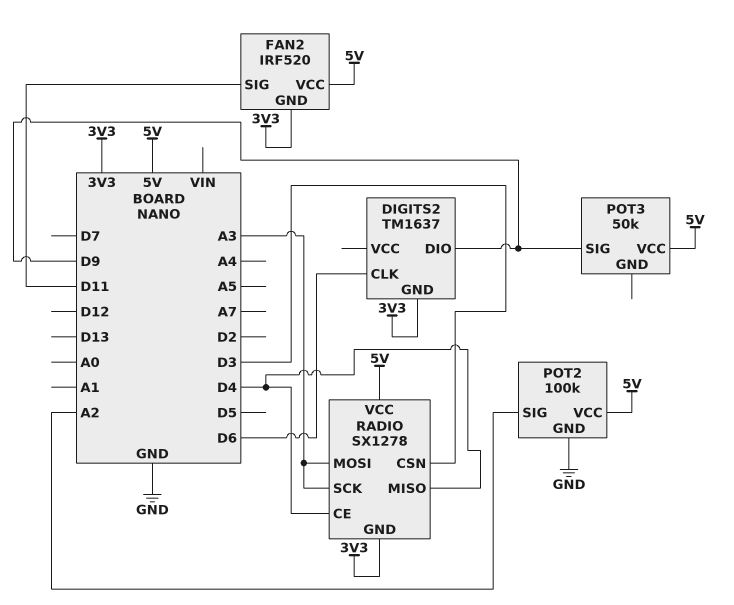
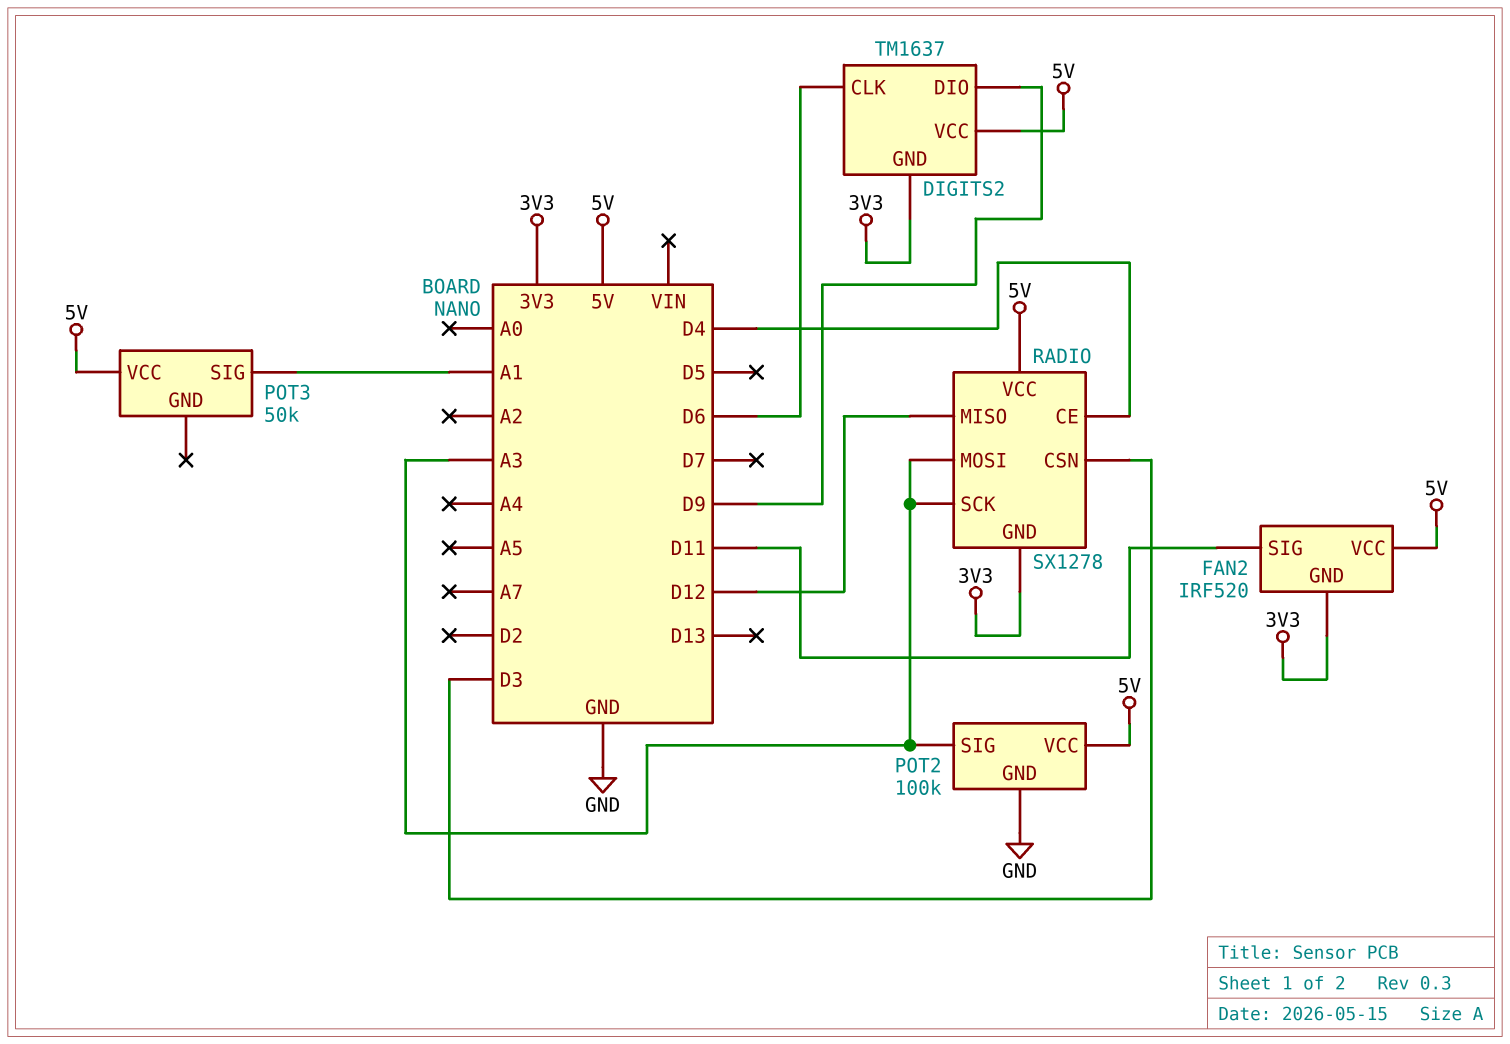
DIGITS2 pin VCC: none -> 5V
POT2 pin SIG: A2 -> A3
POT3 pin SIG: D9 -> A1
RADIO pin MISO: D4 -> D12

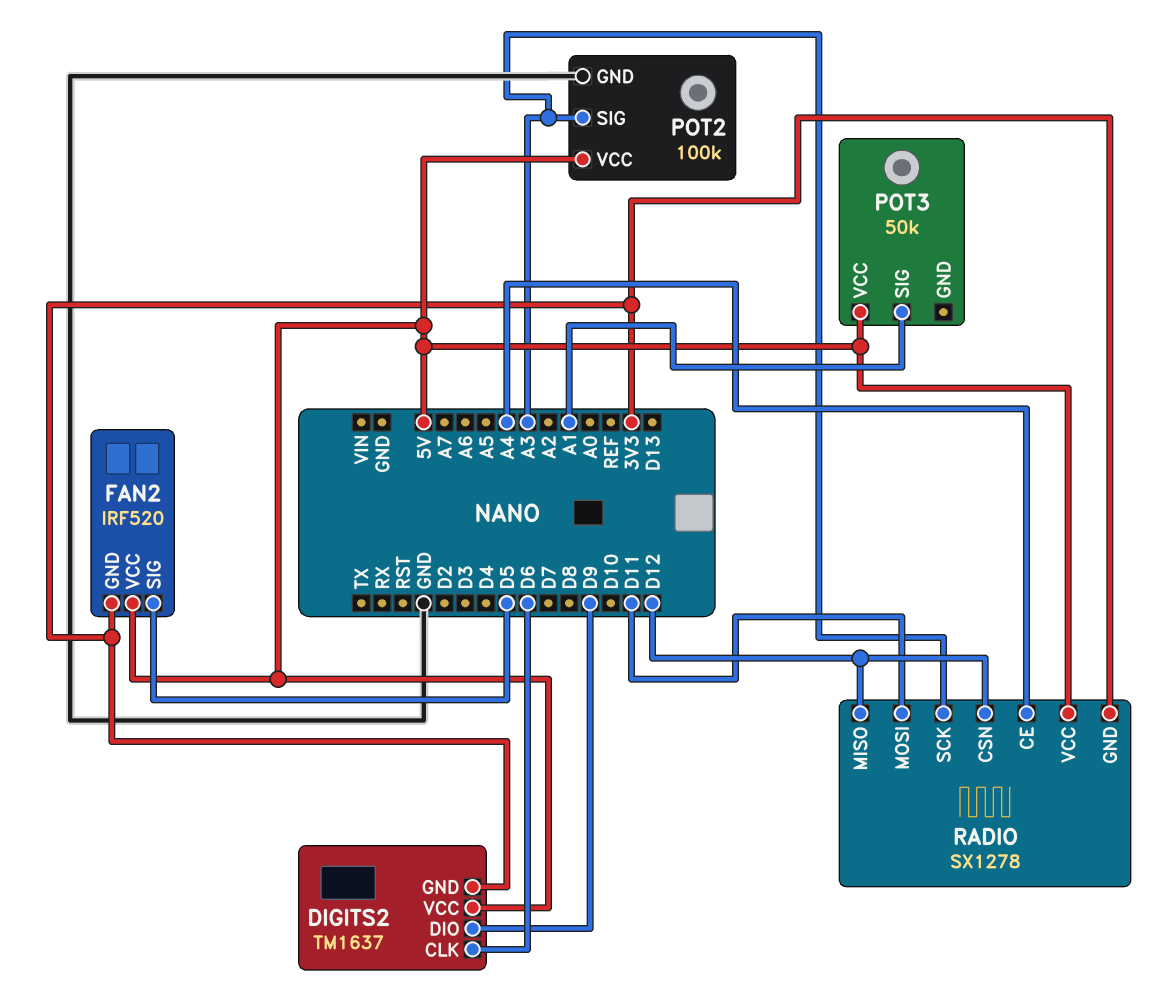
FAN2 pin SIG: D11 -> D5
RADIO pin CE: D4 -> A4
RADIO pin CSN: D3 -> D12
RADIO pin MOSI: A3 -> D11

